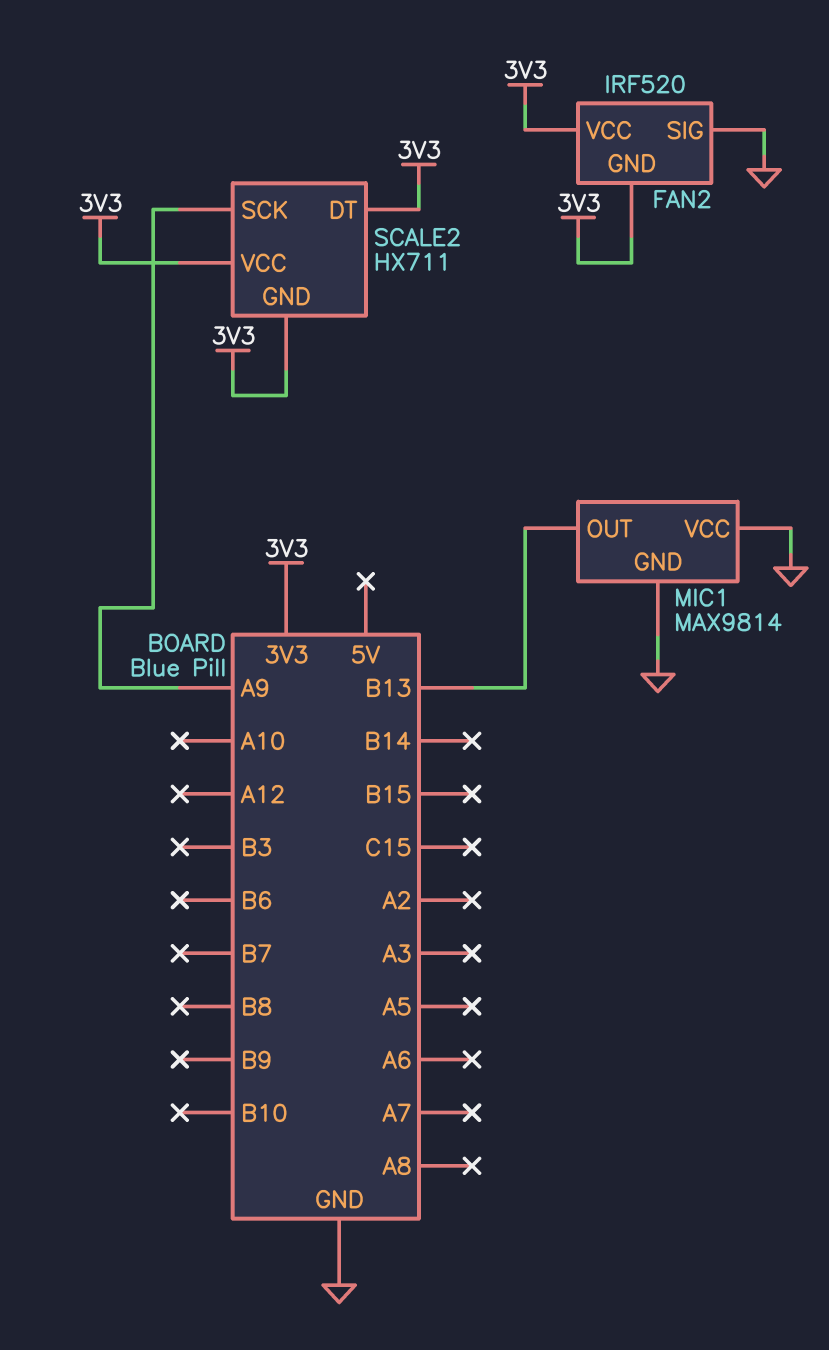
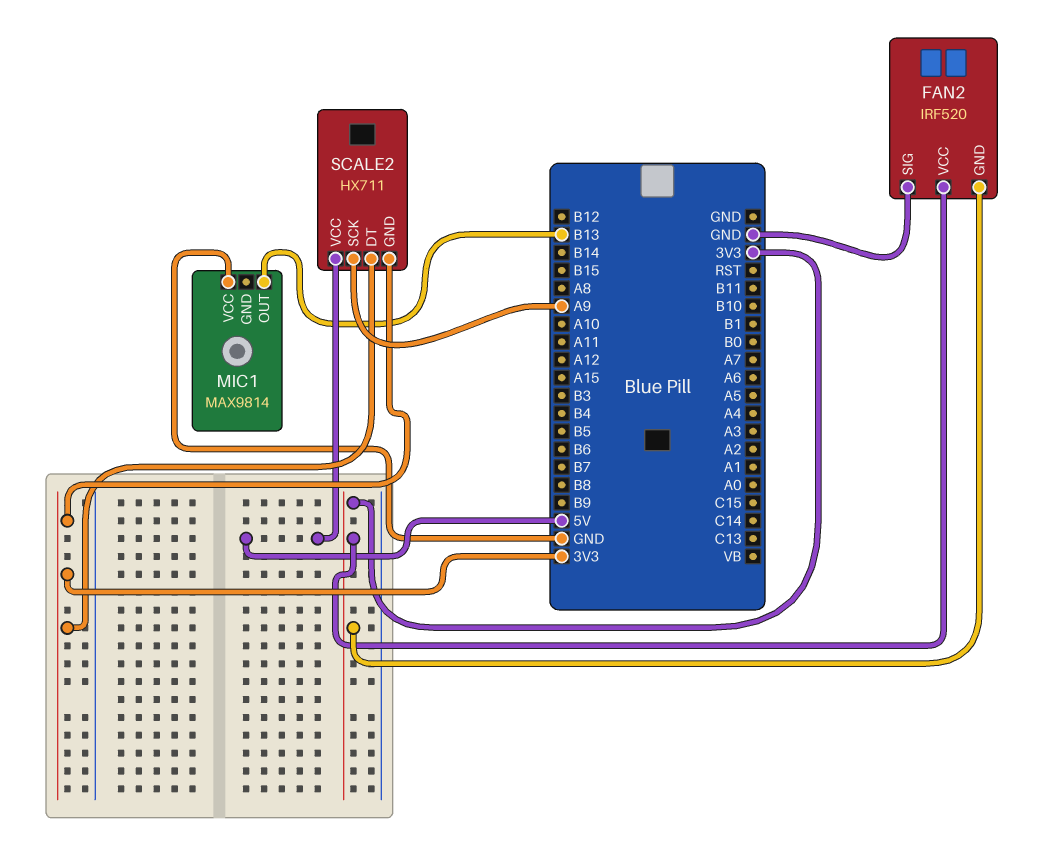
MIC1 pin GND: GND -> none
SCALE2 pin VCC: 3V3 -> 5V

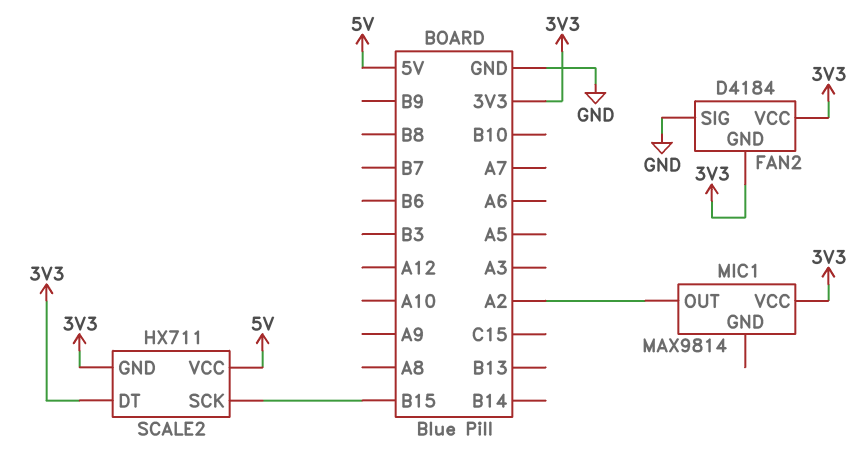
FAN2: IRF520 -> D4184
MIC1 pin OUT: B13 -> A2
MIC1 pin VCC: GND -> 3V3
SCALE2 pin SCK: A9 -> B15

